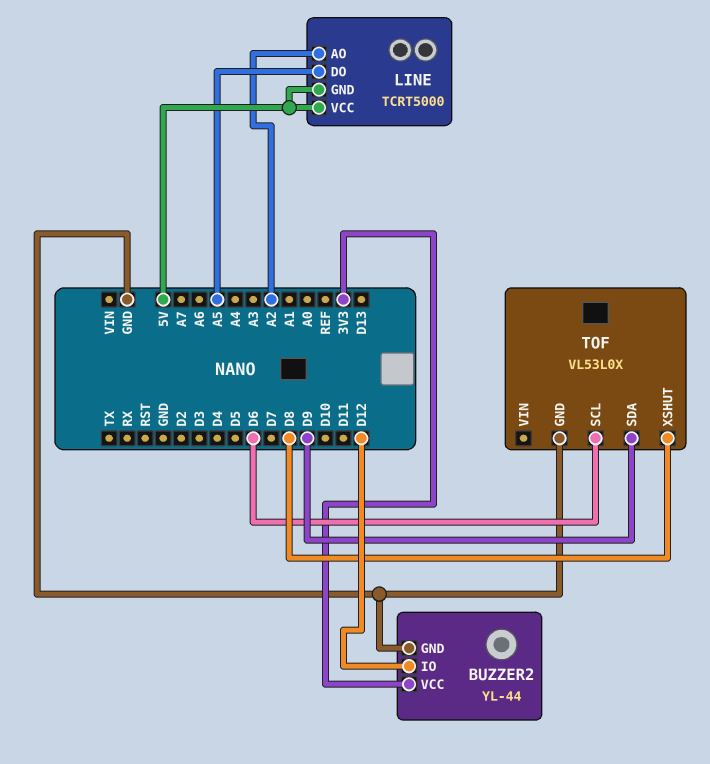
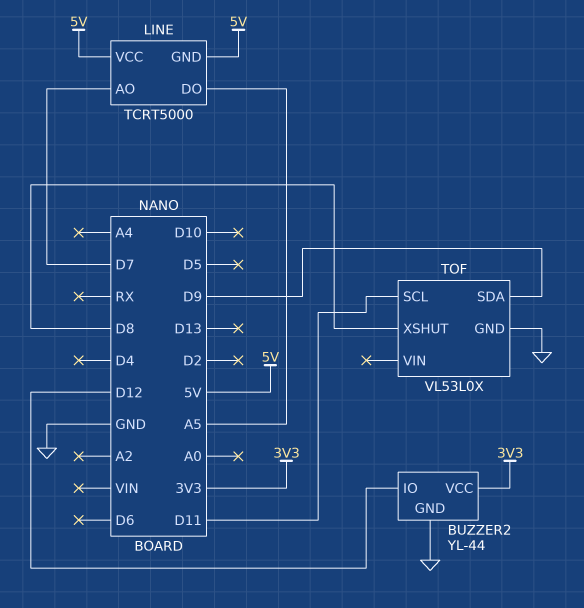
LINE pin AO: A2 -> D7
TOF pin SCL: D6 -> D11

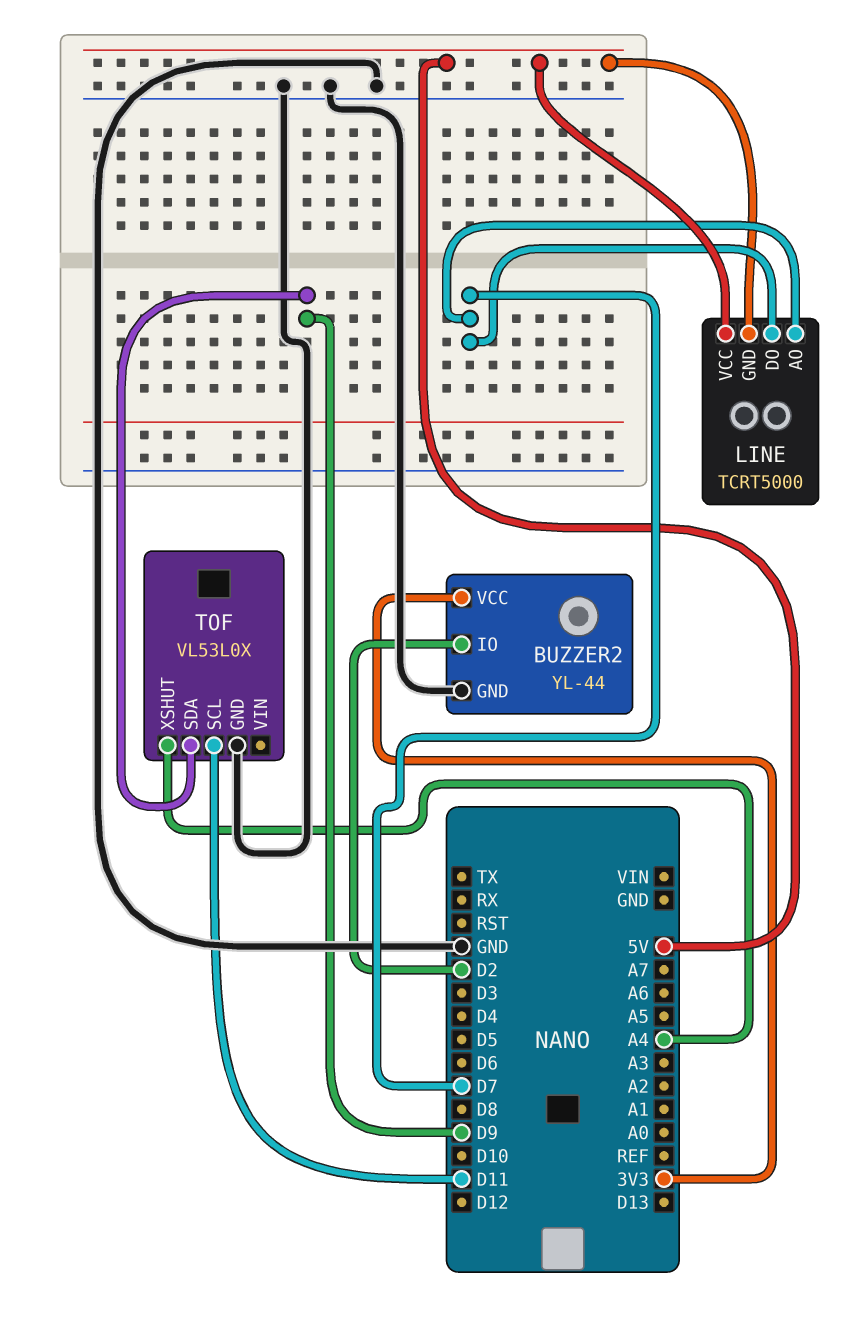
BUZZER2 pin IO: D12 -> D2
LINE pin DO: A5 -> D7
TOF pin XSHUT: D8 -> A4

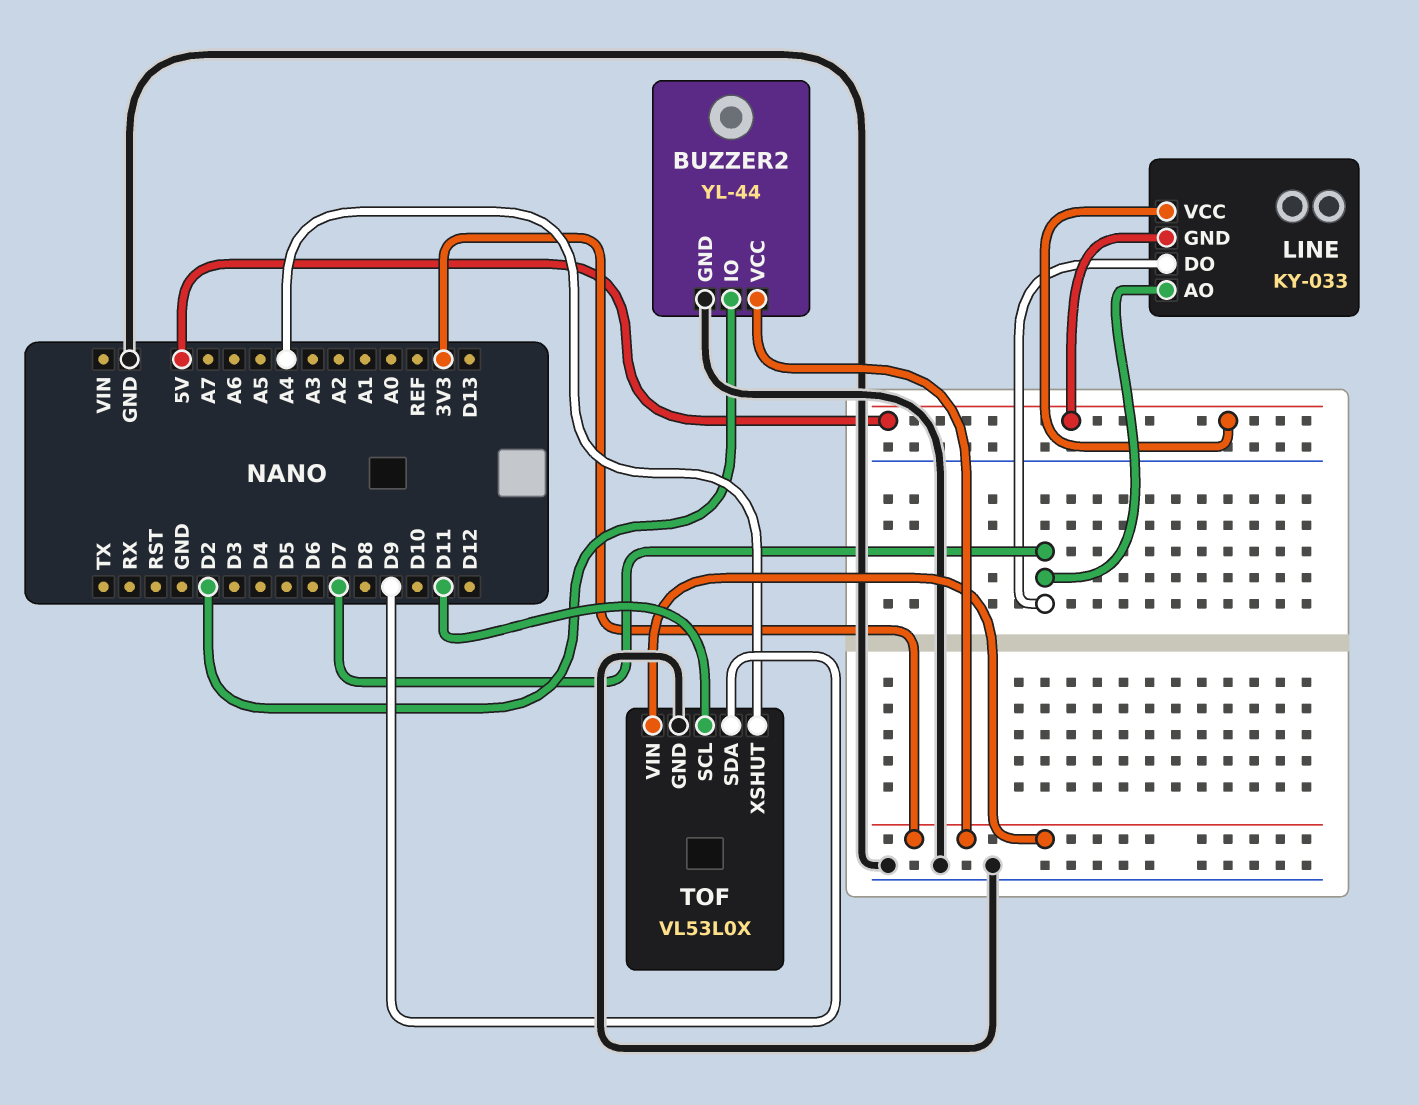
LINE: TCRT5000 -> KY-033
TOF pin VIN: none -> 3V3

